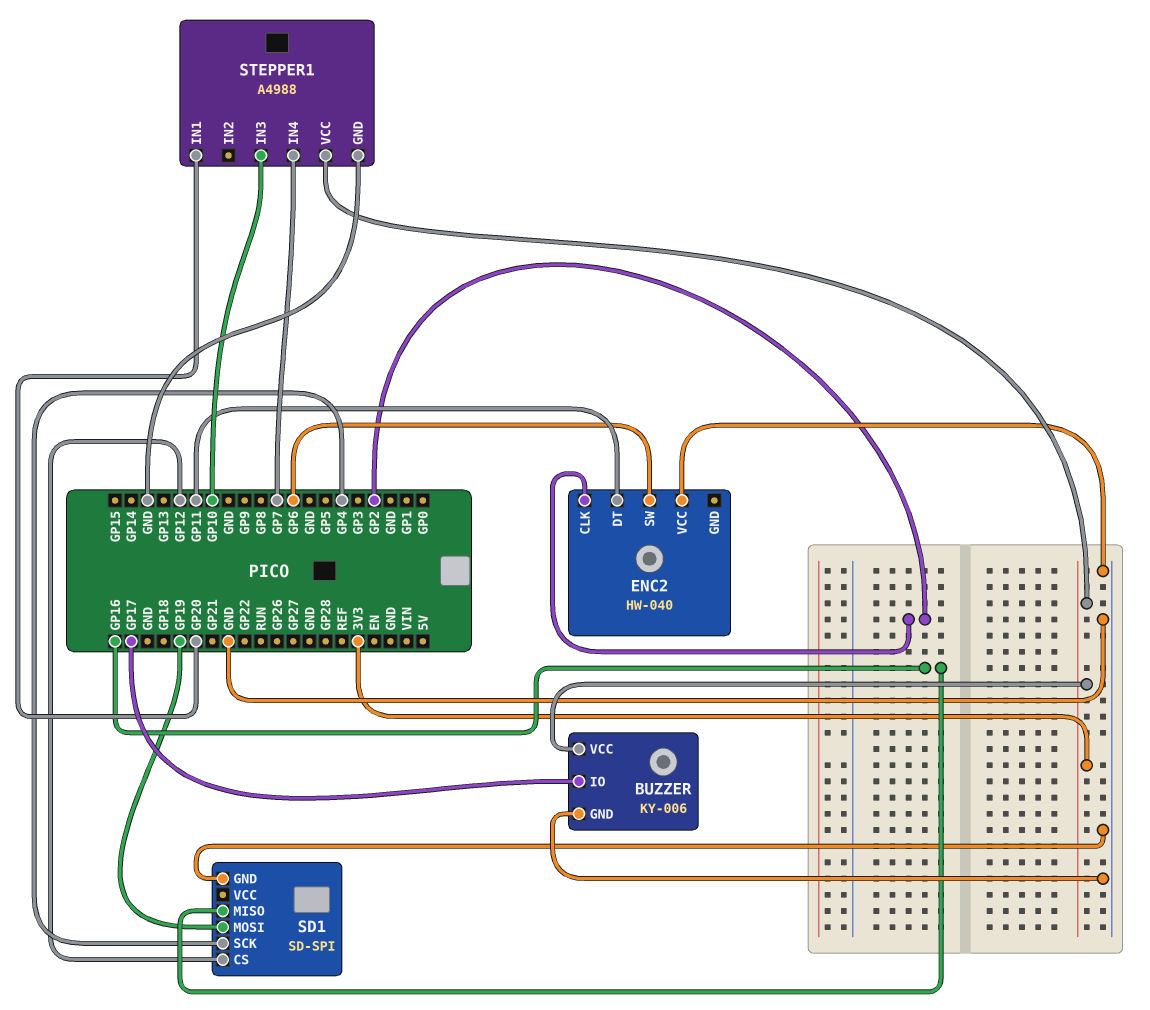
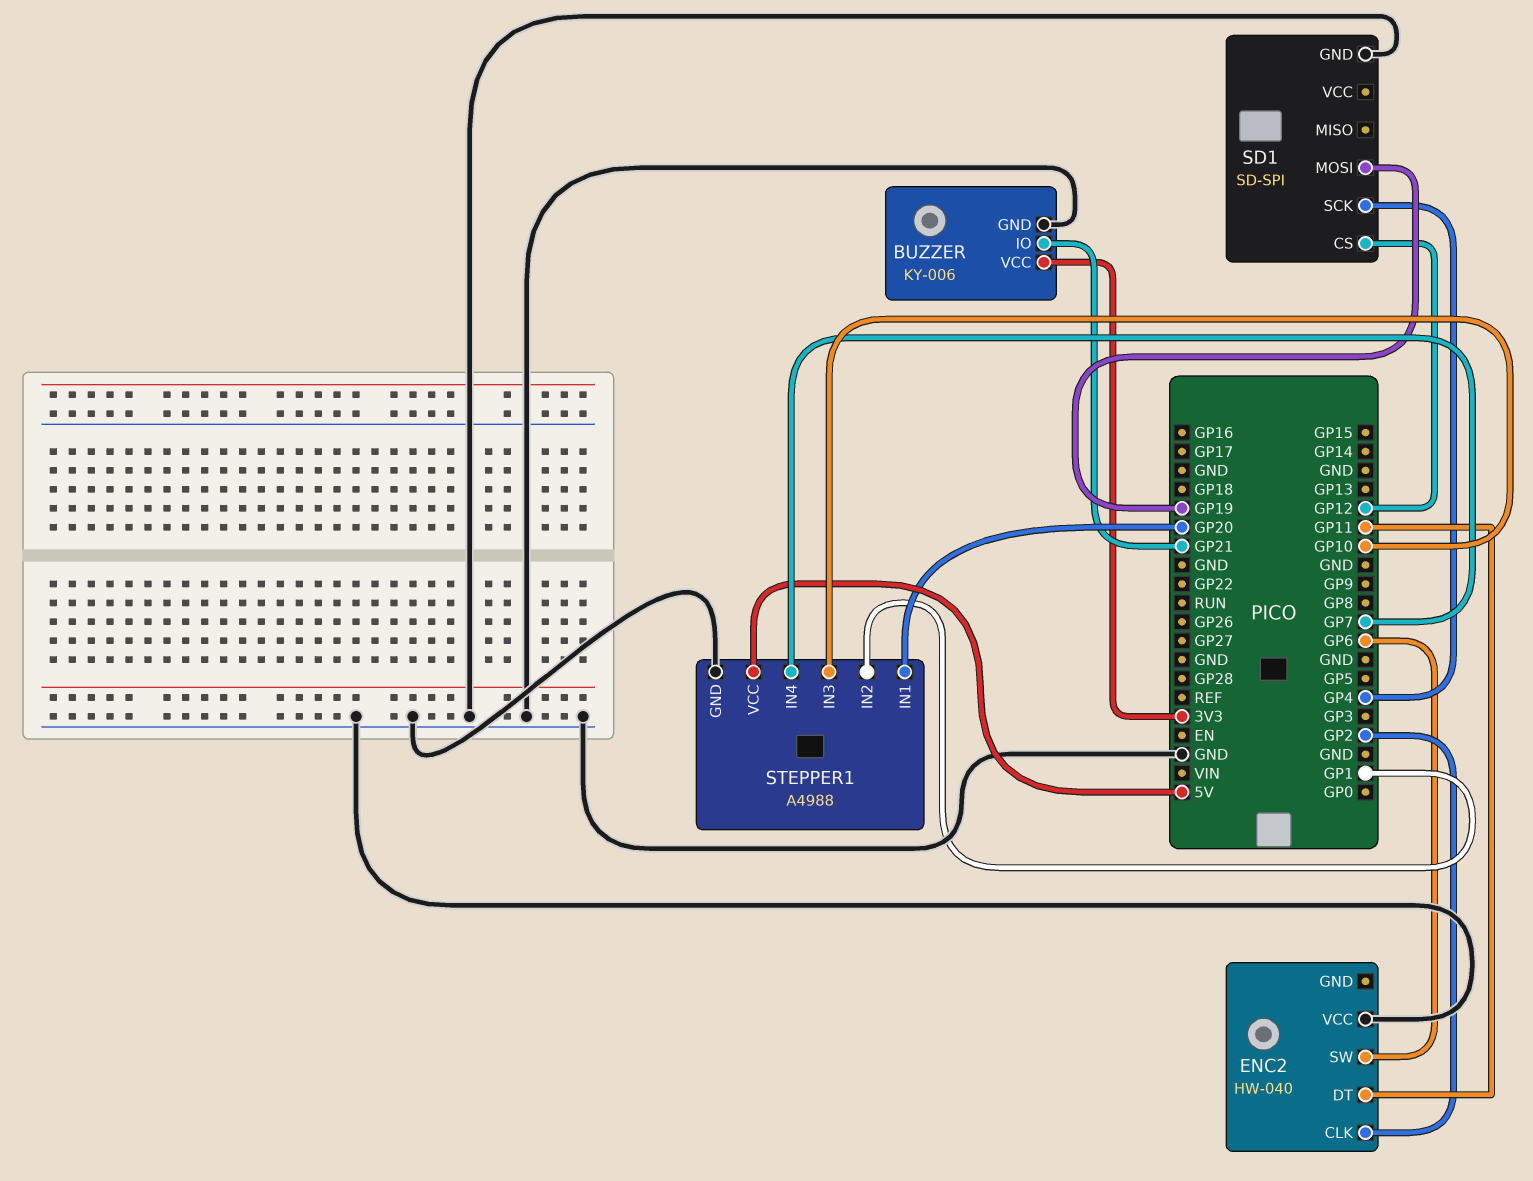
BUZZER pin IO: GP17 -> GP21
SD1 pin MISO: GP16 -> none
STEPPER1 pin IN2: none -> GP1
STEPPER1 pin VCC: 3V3 -> 5V

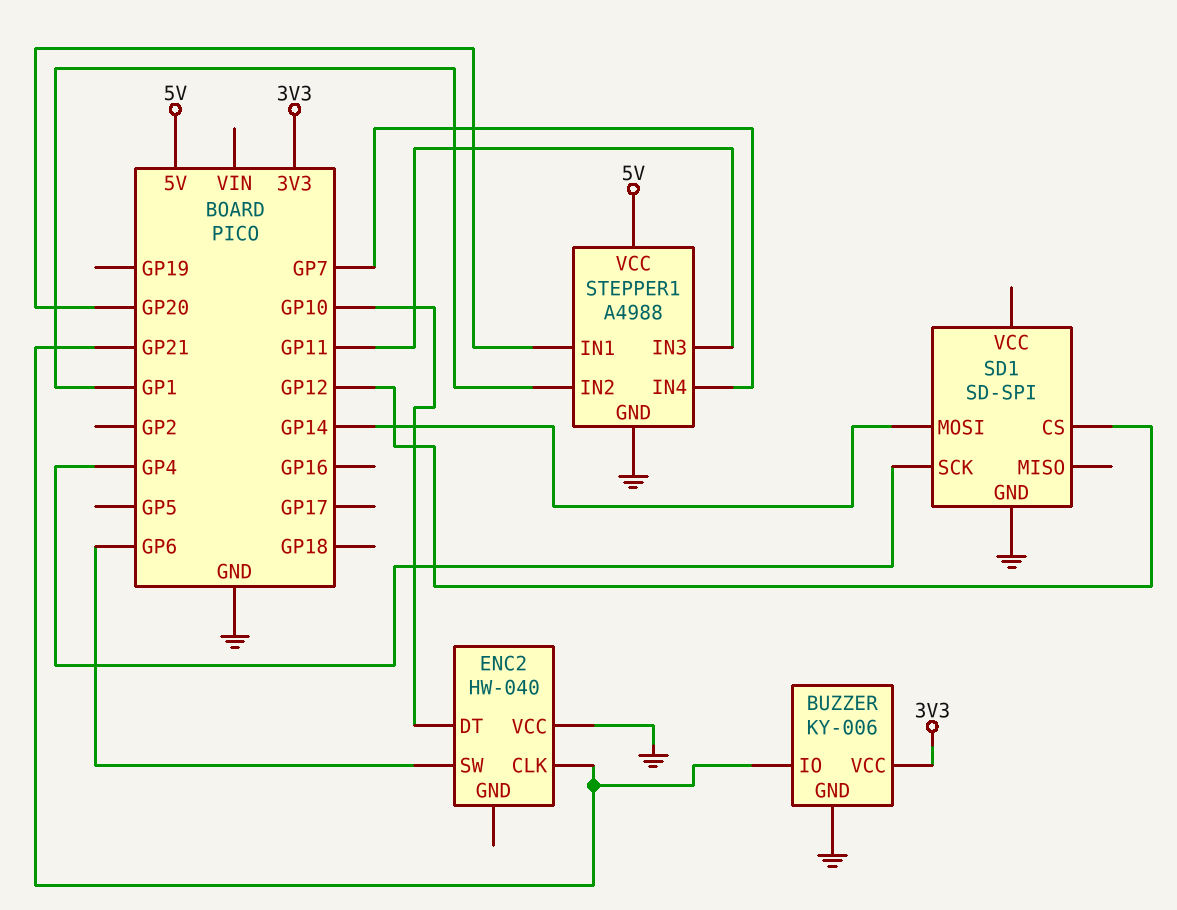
ENC2 pin CLK: GP2 -> GP21
ENC2 pin DT: GP11 -> GP10
SD1 pin MOSI: GP19 -> GP14
STEPPER1 pin IN3: GP10 -> GP11

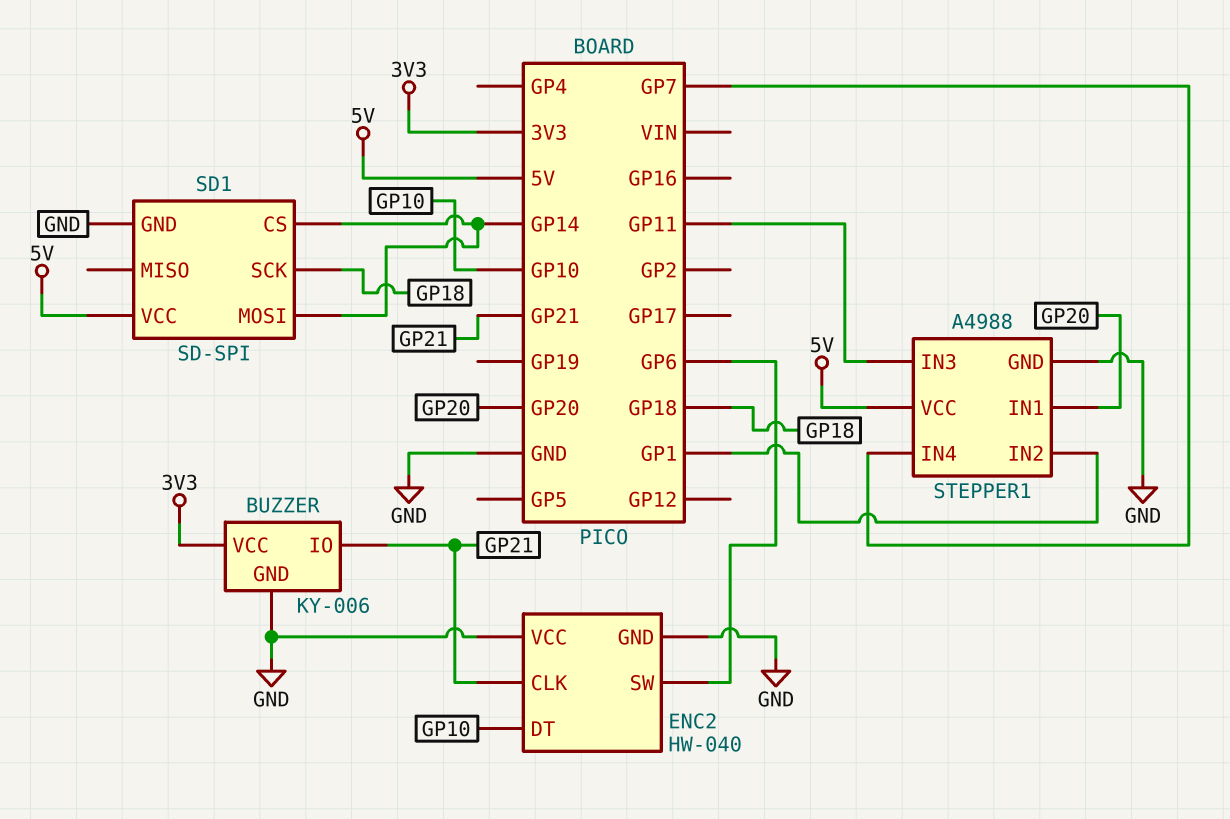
ENC2 pin GND: none -> GND
SD1 pin CS: GP12 -> GP14
SD1 pin SCK: GP4 -> GP18
SD1 pin VCC: none -> 5V

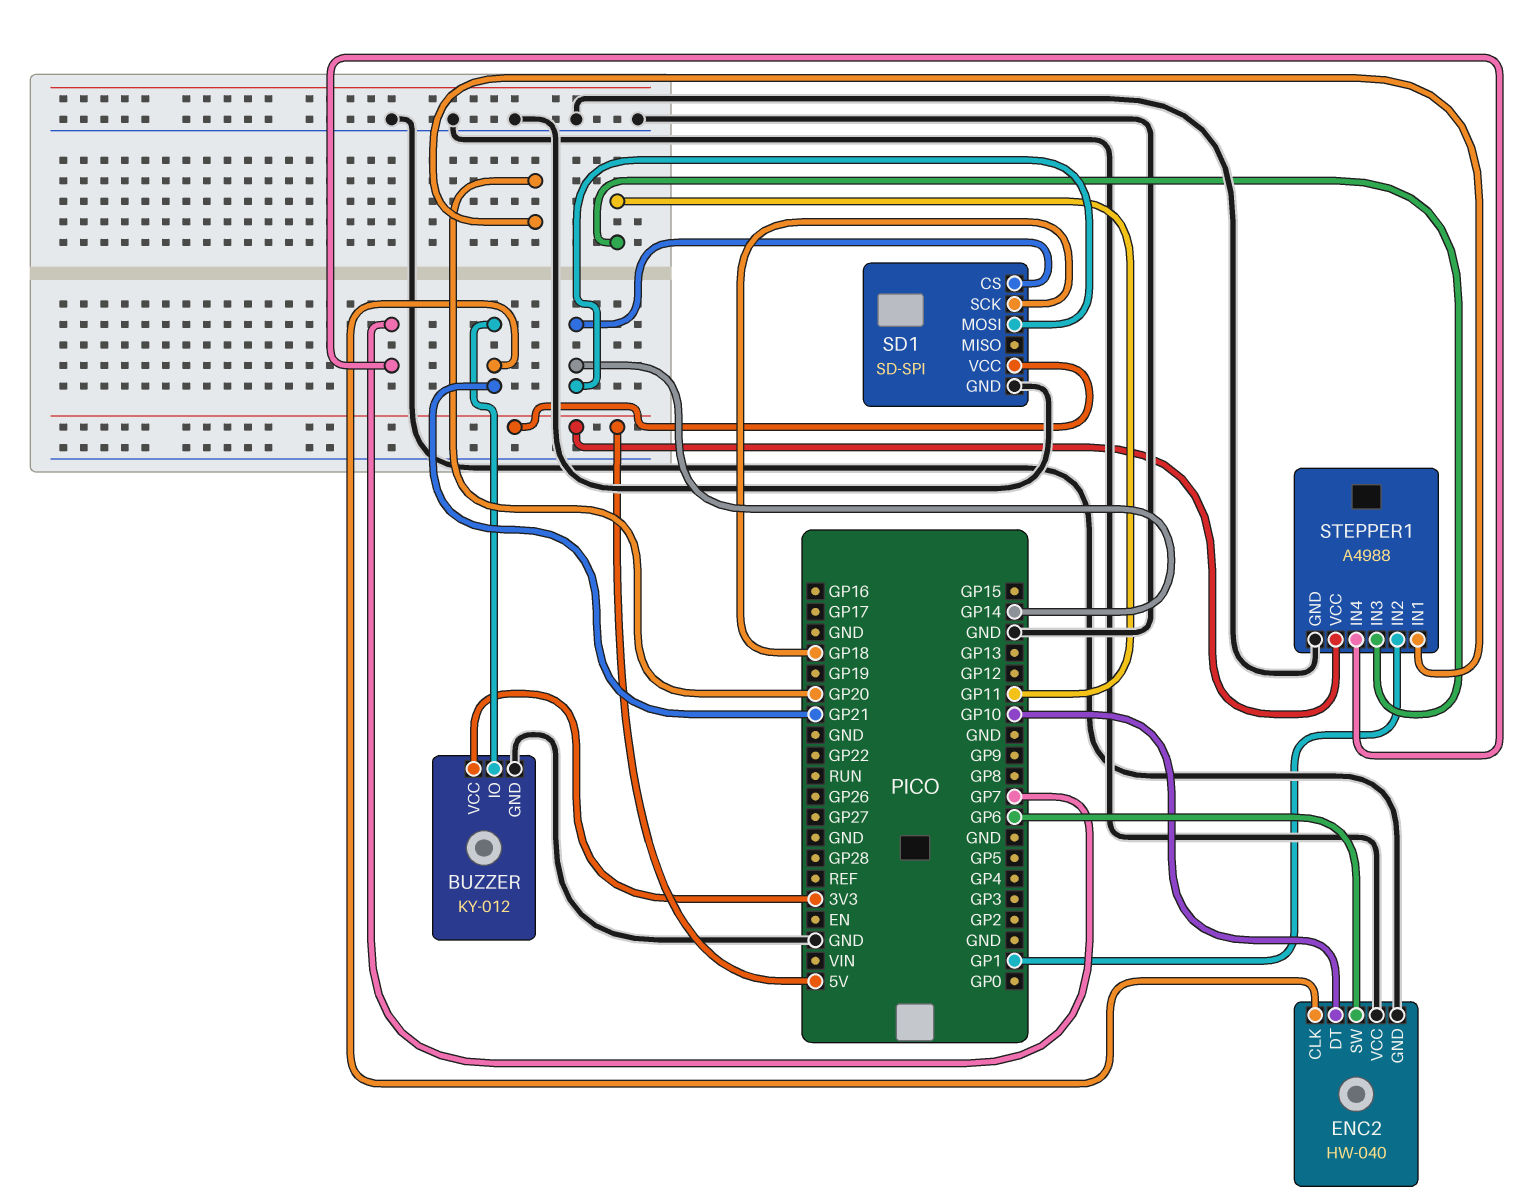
BUZZER: KY-006 -> KY-012

